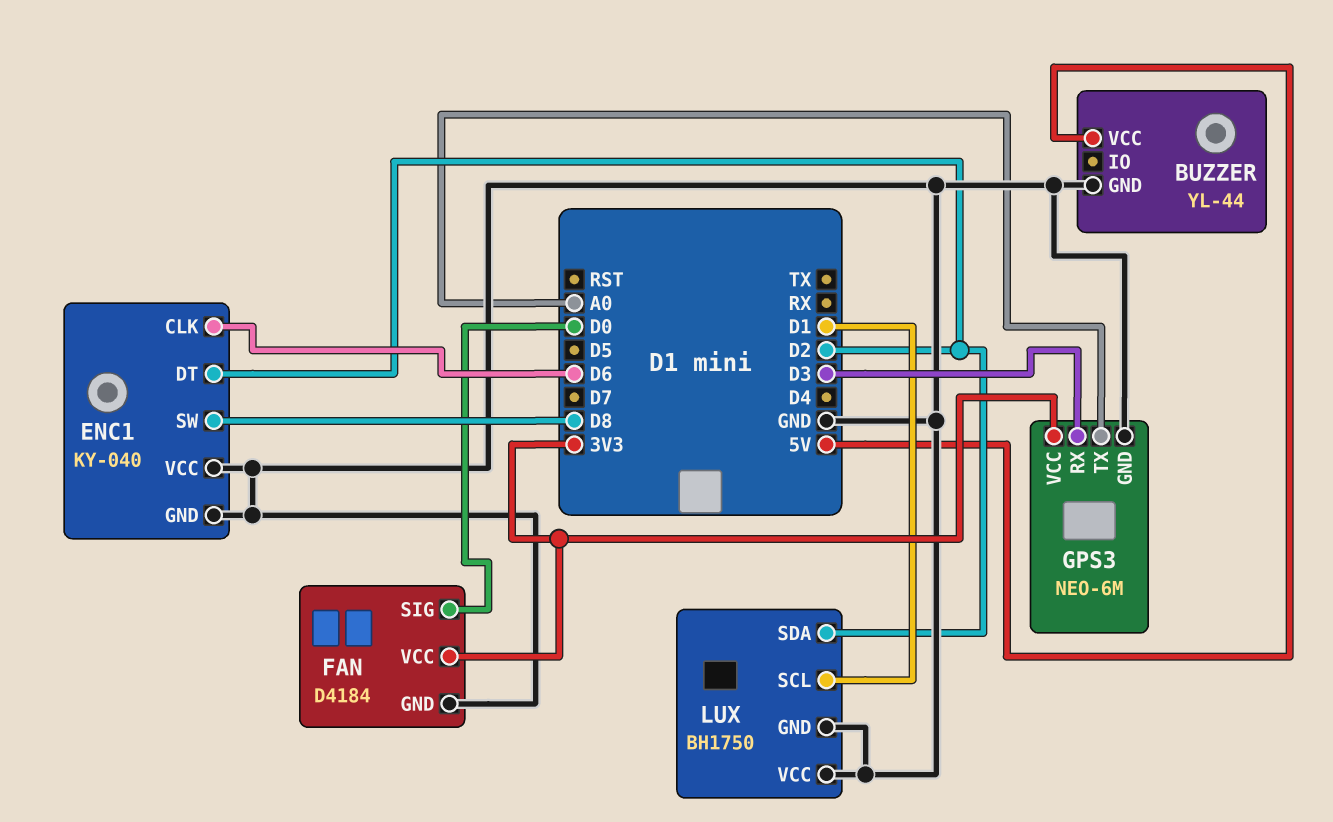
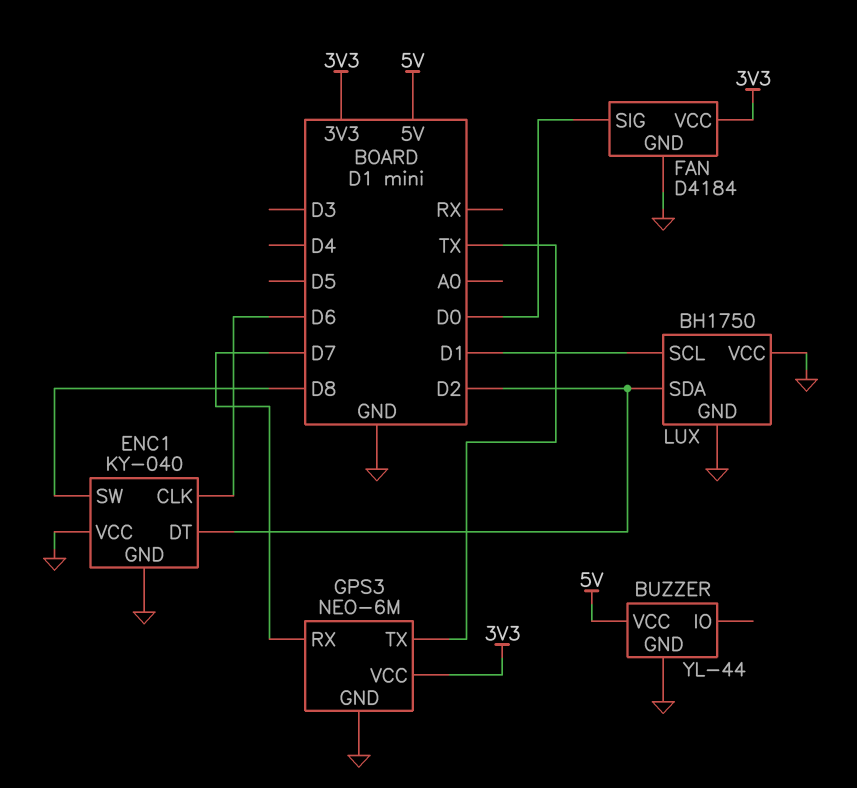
GPS3 pin RX: D3 -> D7
GPS3 pin TX: A0 -> TX

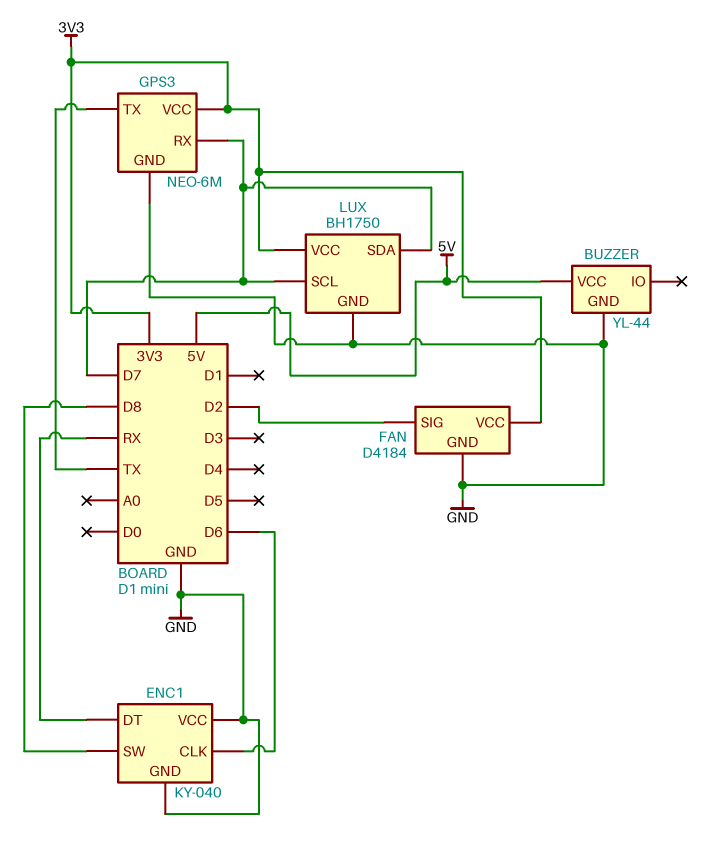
ENC1 pin DT: D2 -> RX
FAN pin SIG: D0 -> D2
LUX pin SCL: D1 -> D7
LUX pin SDA: D2 -> D7
LUX pin VCC: GND -> 3V3

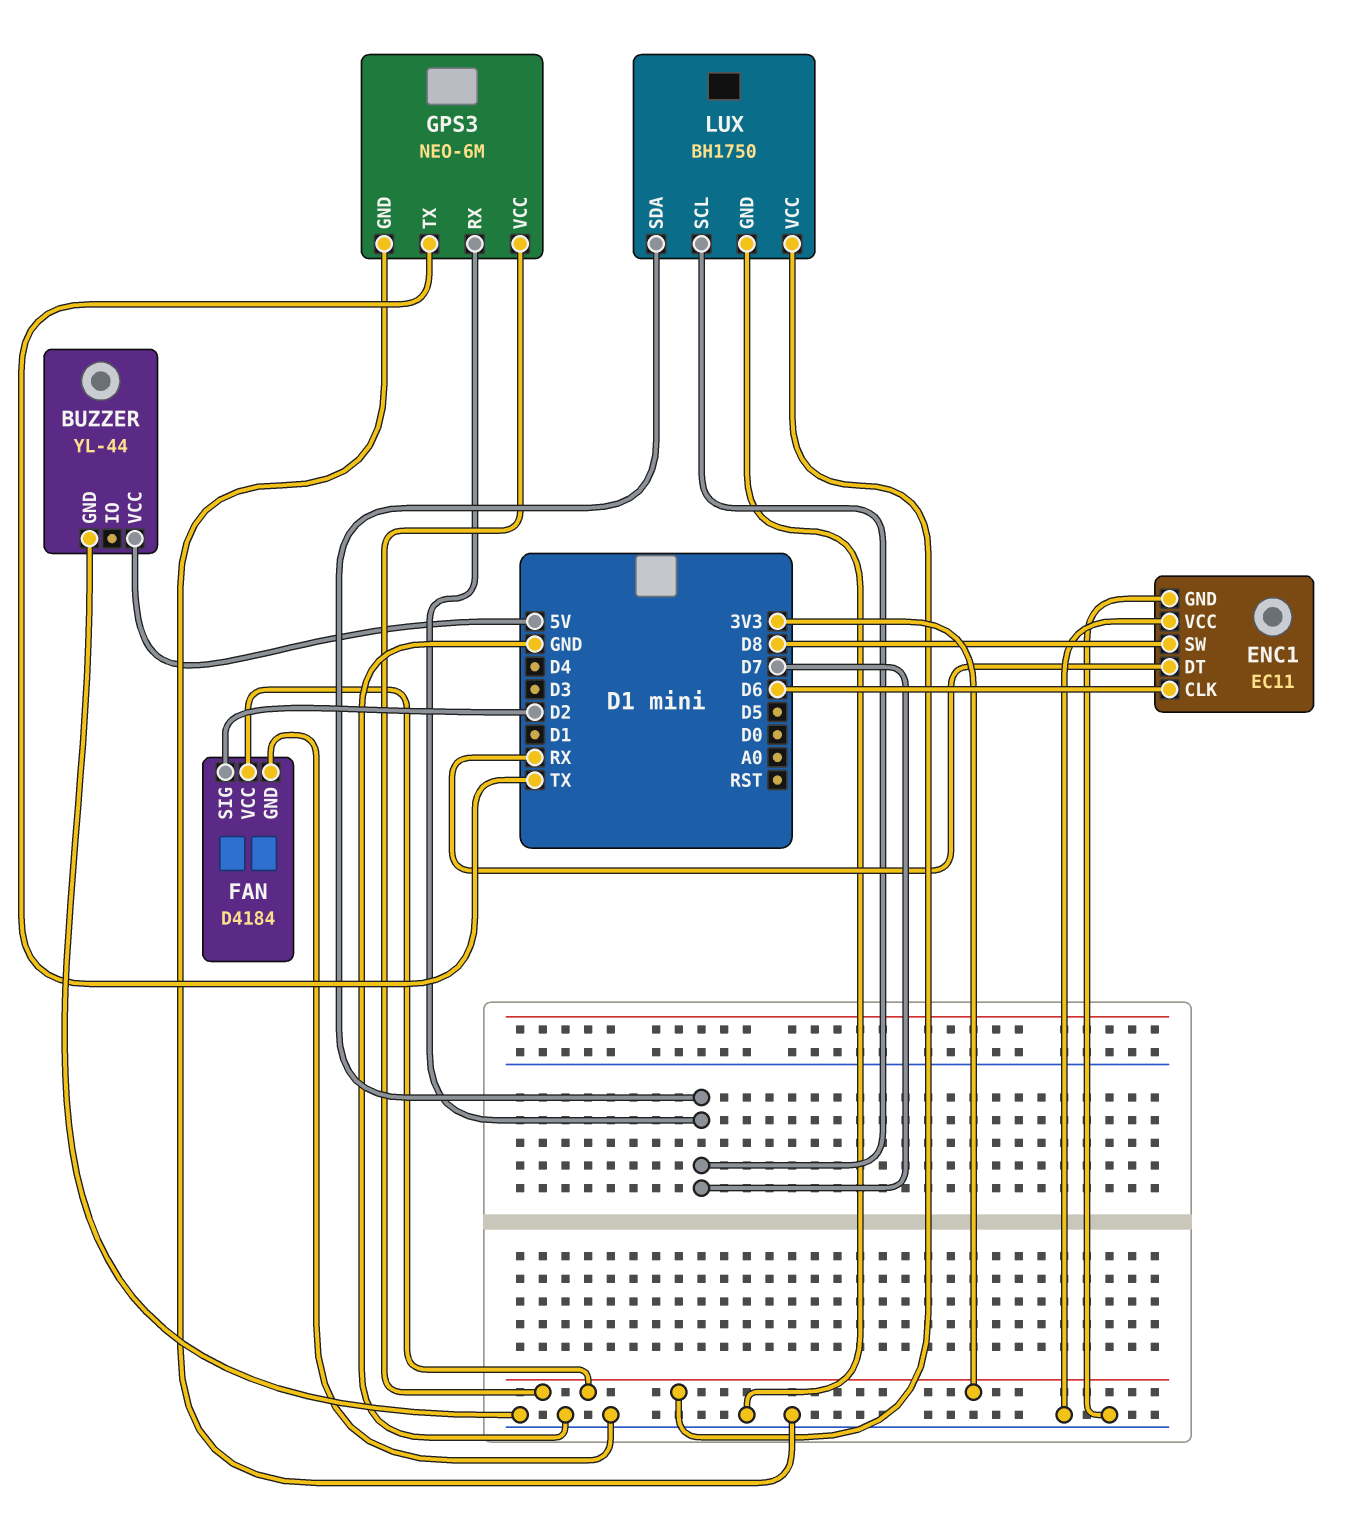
ENC1: KY-040 -> EC11

